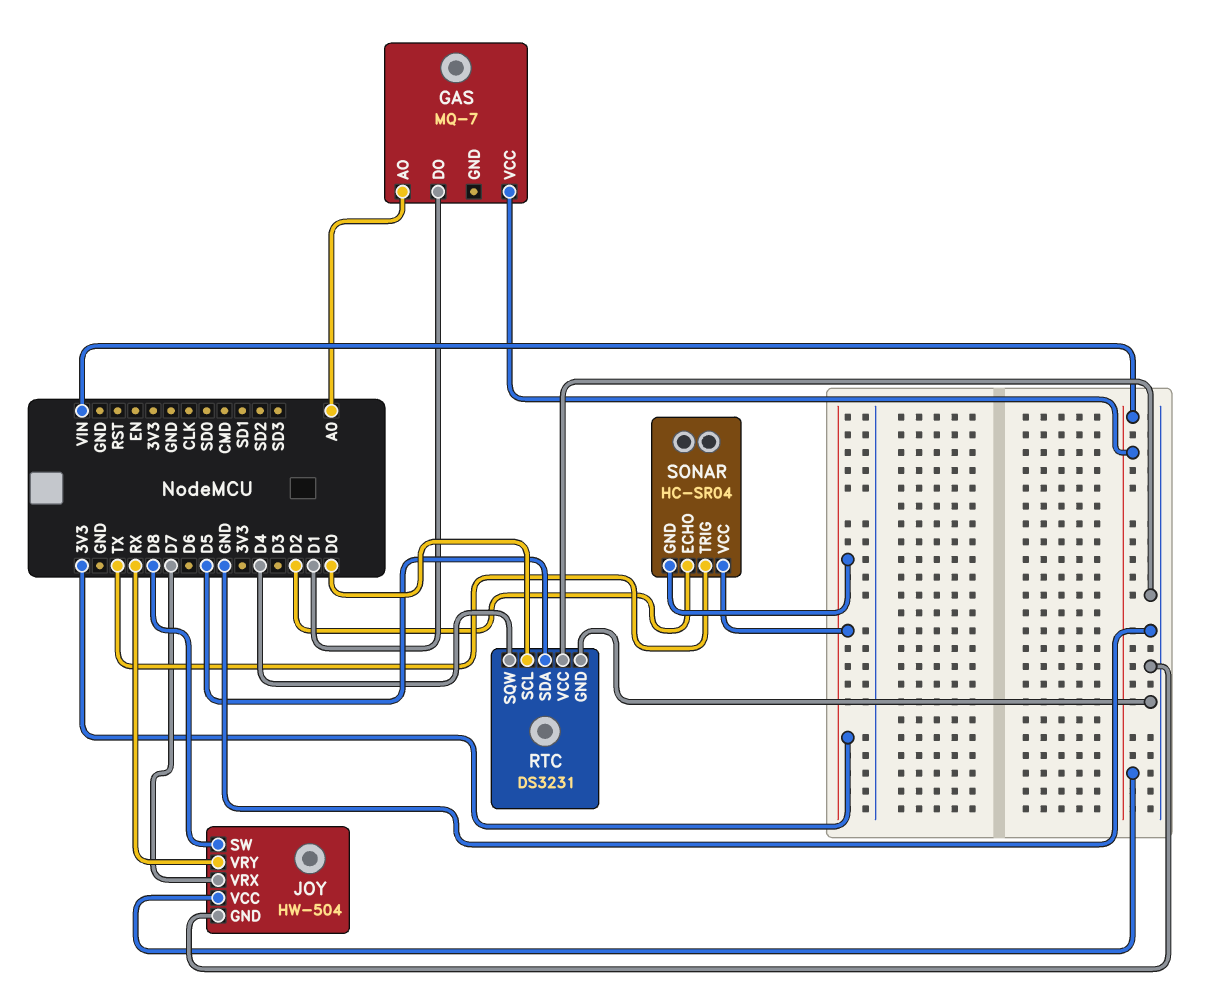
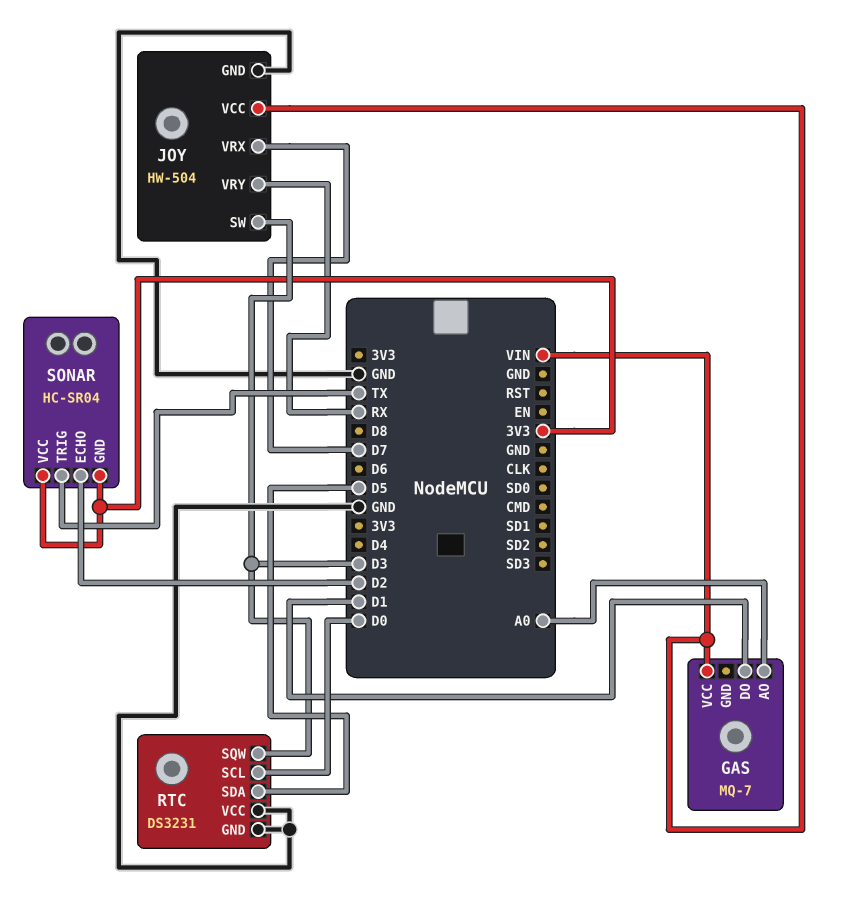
JOY pin SW: D8 -> D3
RTC pin SQW: D4 -> D3

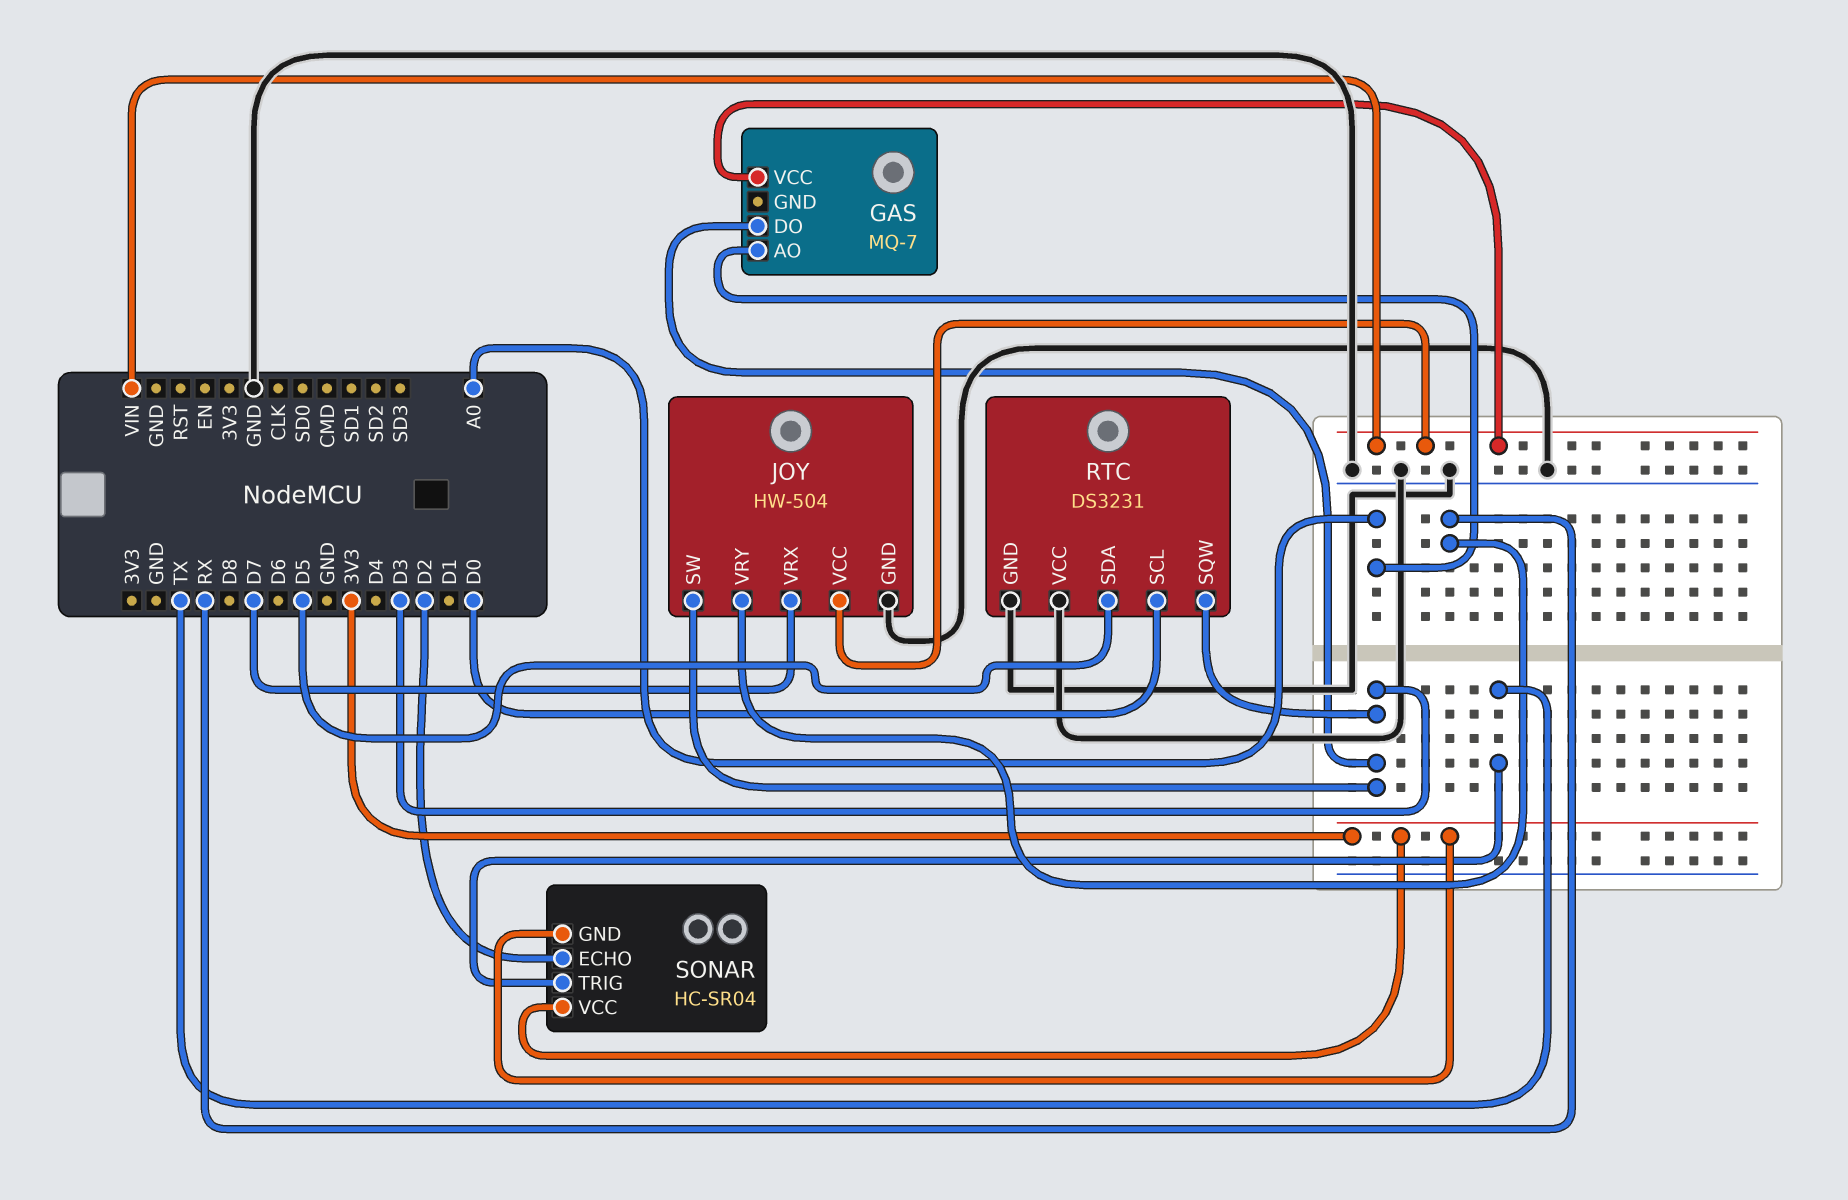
GAS pin DO: D1 -> D3

